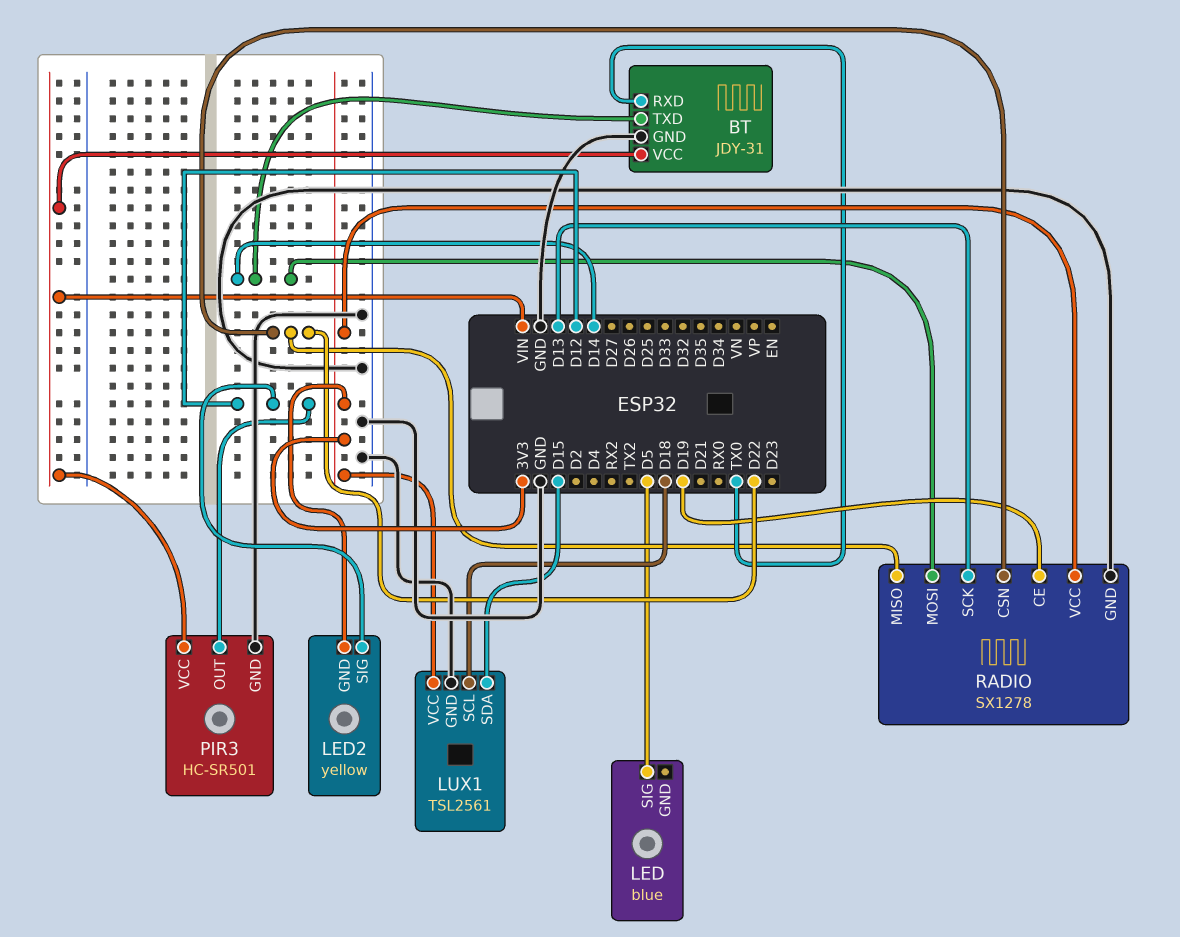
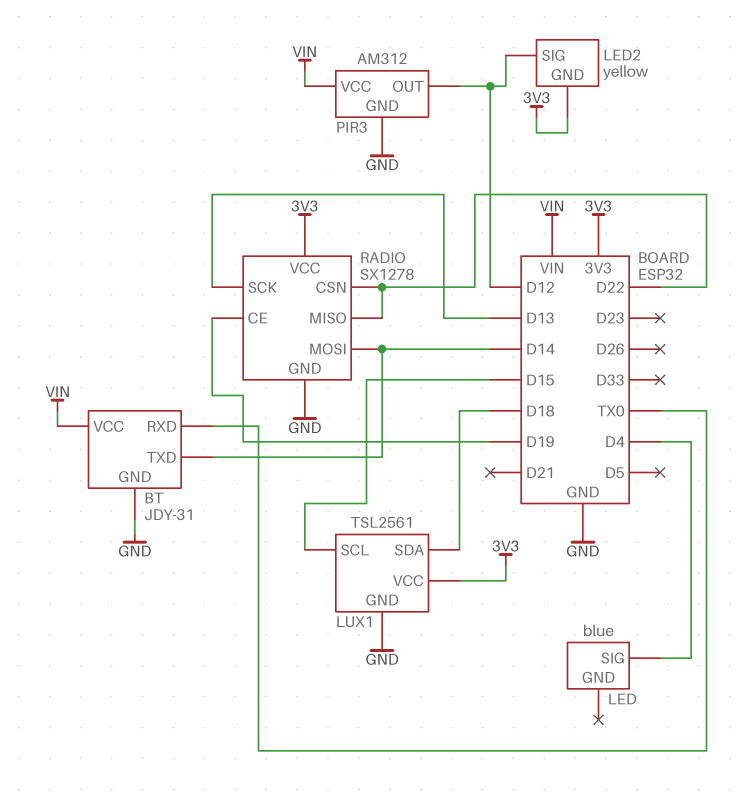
LED pin SIG: D5 -> D4
LUX1 pin SCL: D18 -> D15
LUX1 pin SDA: D15 -> D18
PIR3: HC-SR501 -> AM312

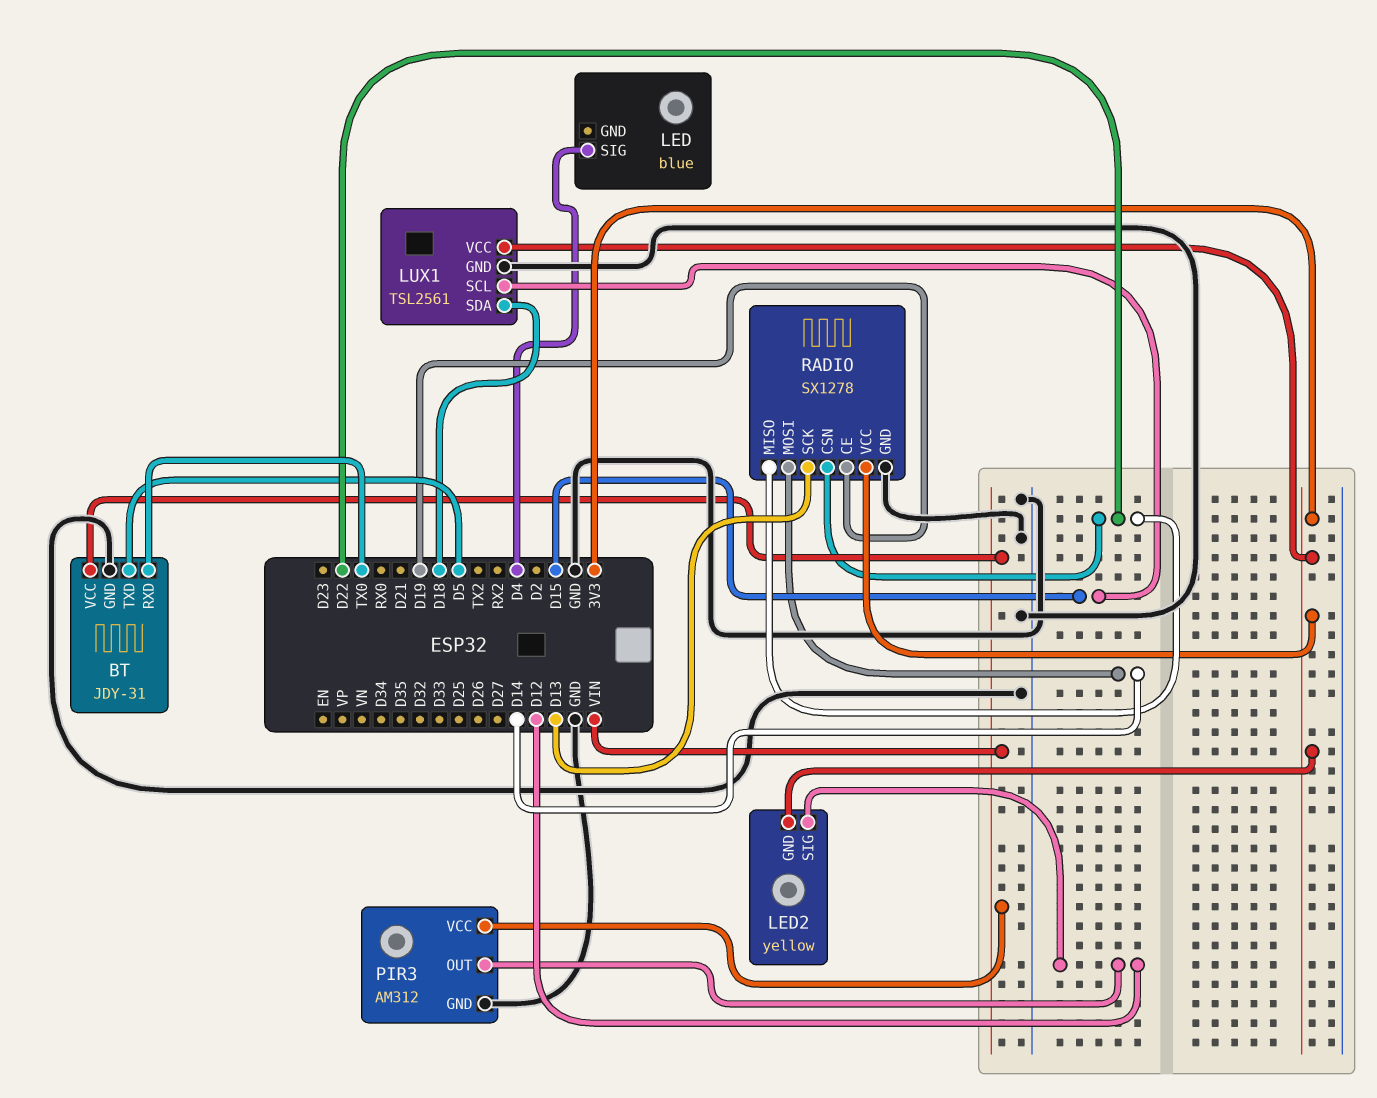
BT pin TXD: D14 -> D5

